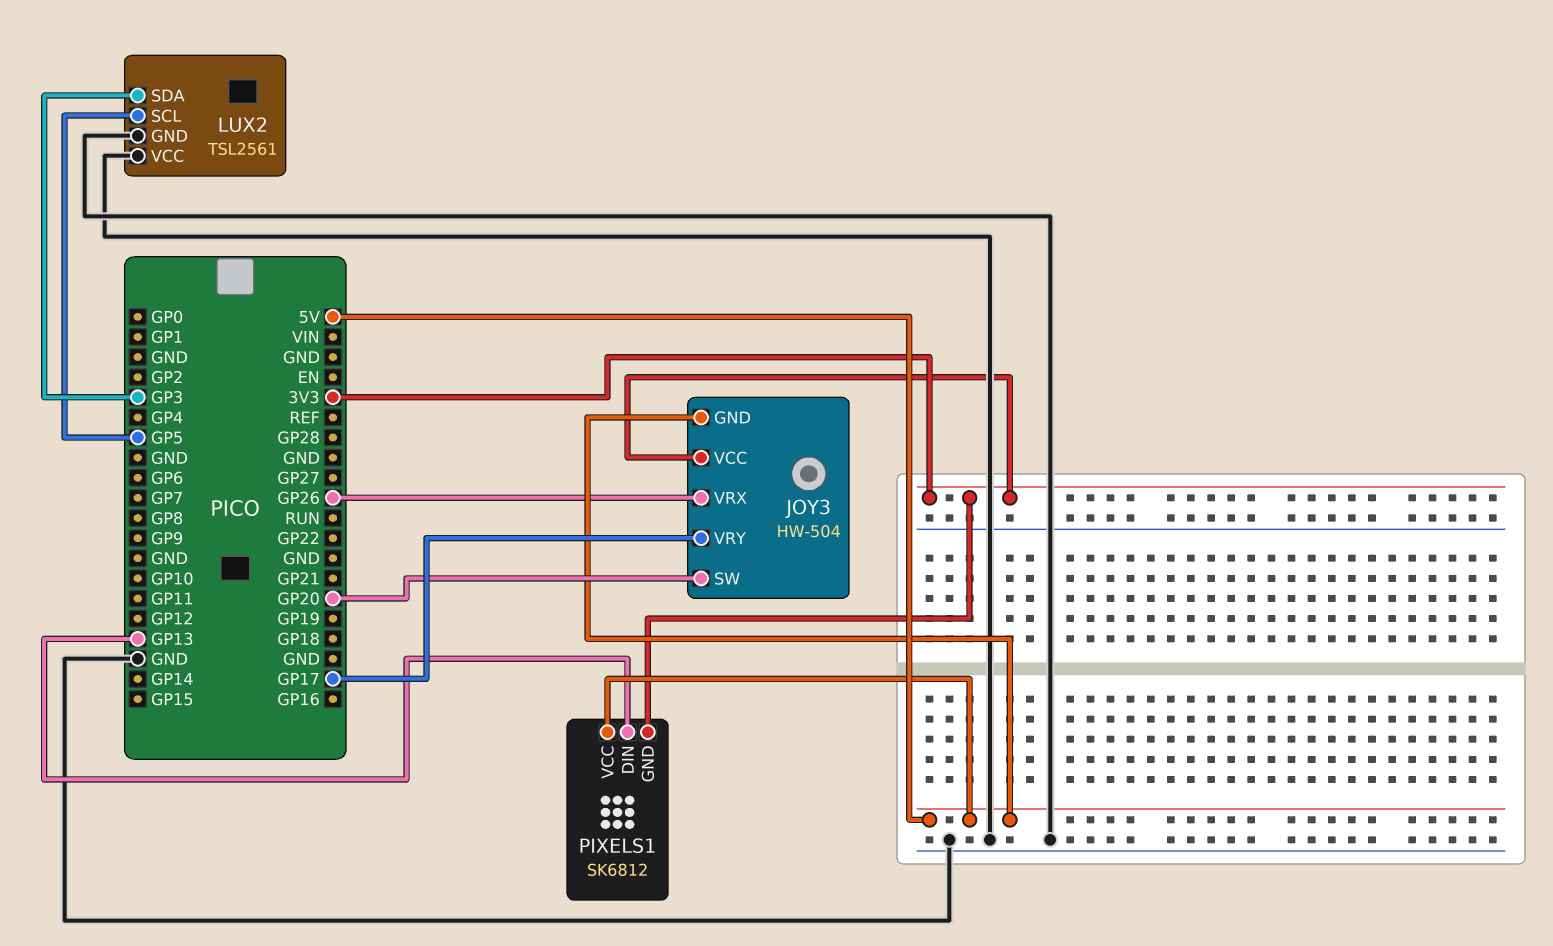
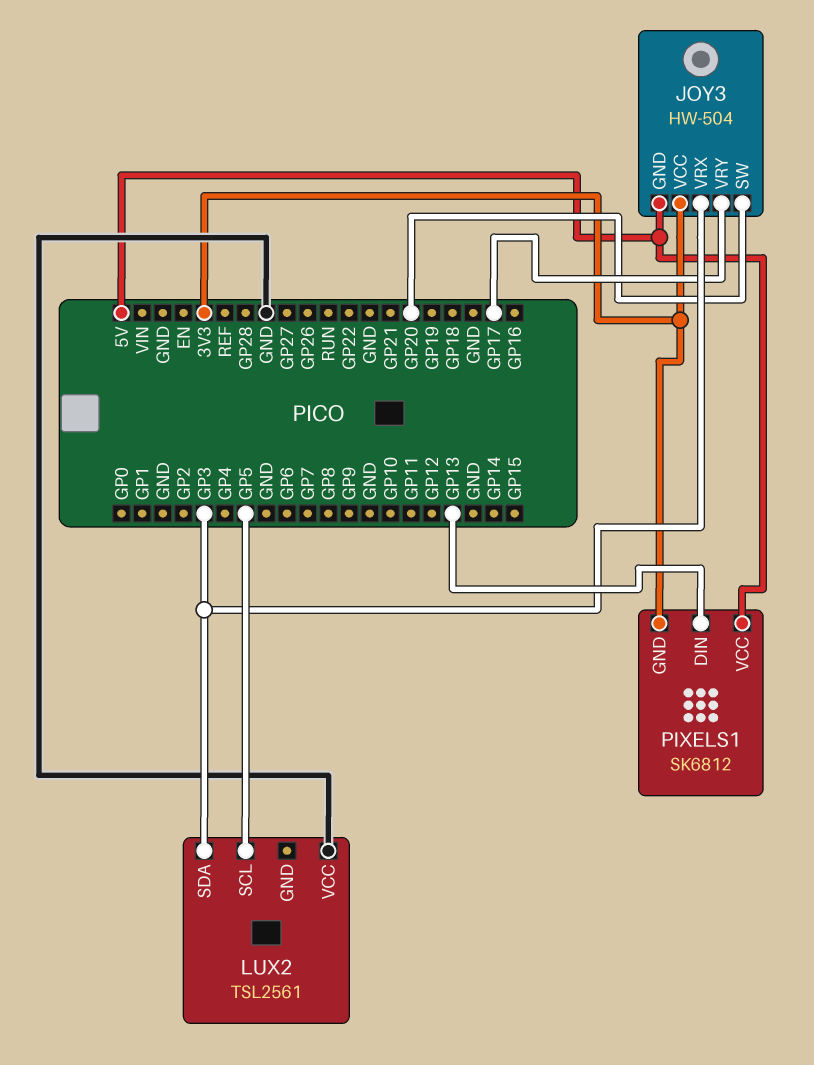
JOY3 pin VRX: GP26 -> GP3
LUX2 pin GND: GND -> none

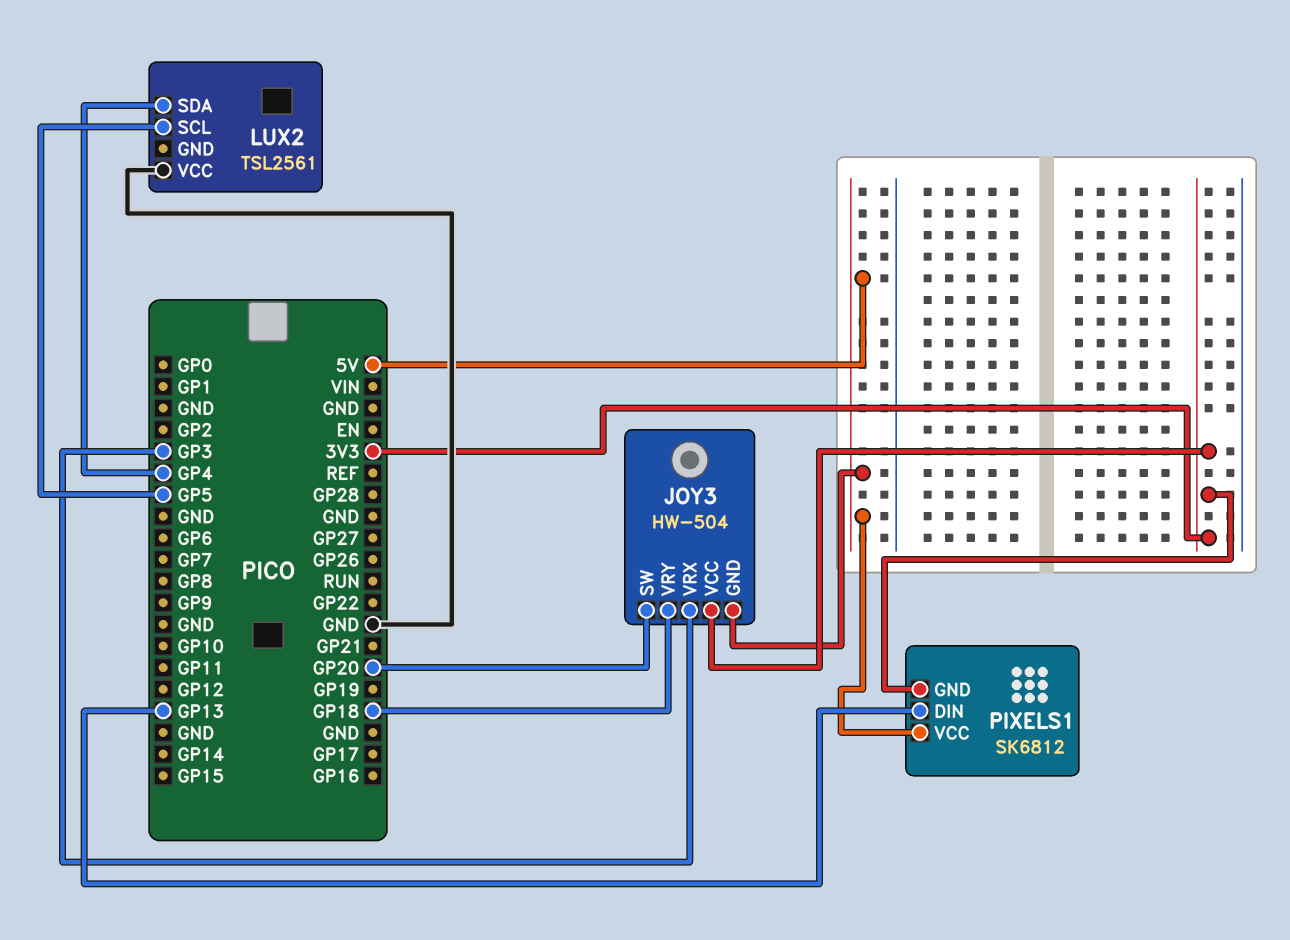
JOY3 pin VRY: GP17 -> GP18
LUX2 pin SDA: GP3 -> GP4

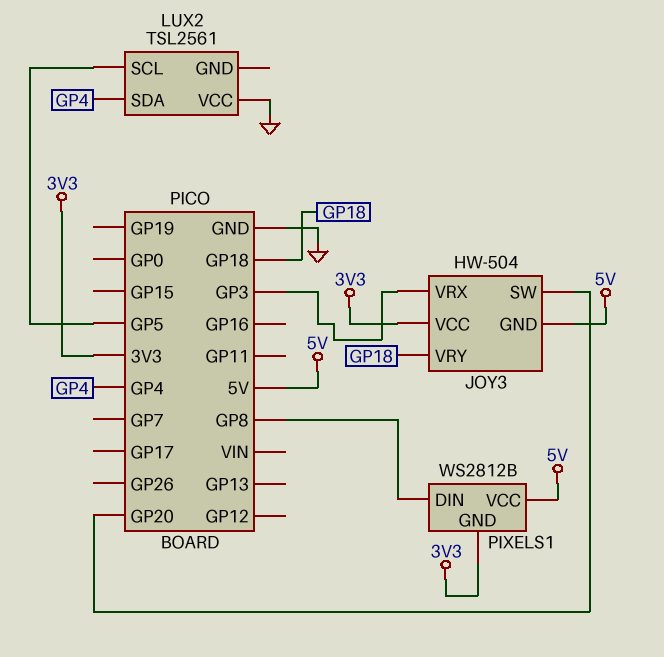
PIXELS1: SK6812 -> WS2812B
PIXELS1 pin DIN: GP13 -> GP8

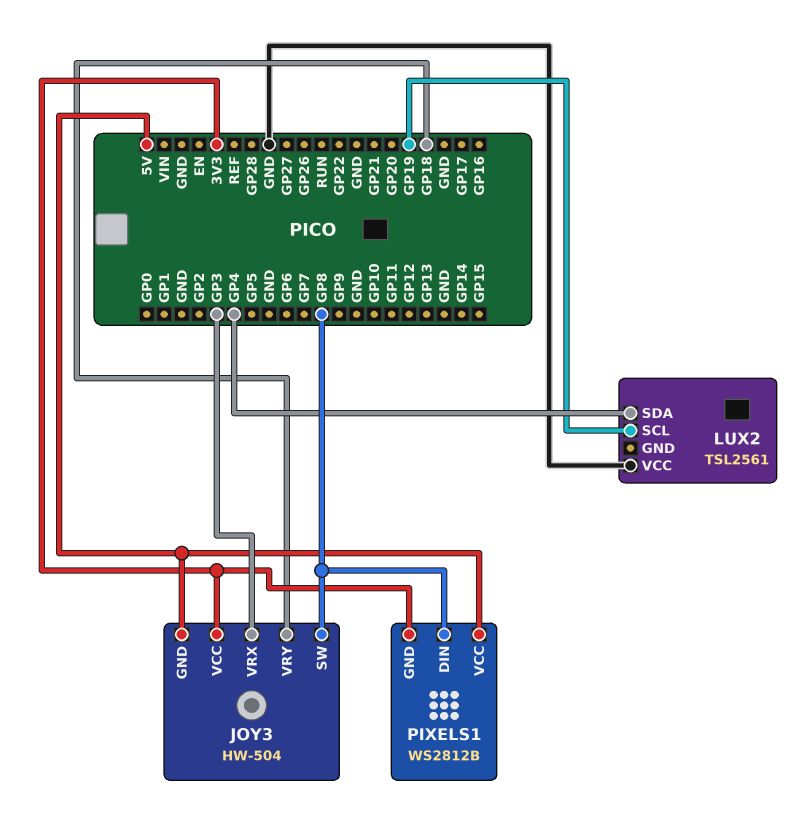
JOY3 pin SW: GP20 -> GP8
LUX2 pin SCL: GP5 -> GP19

